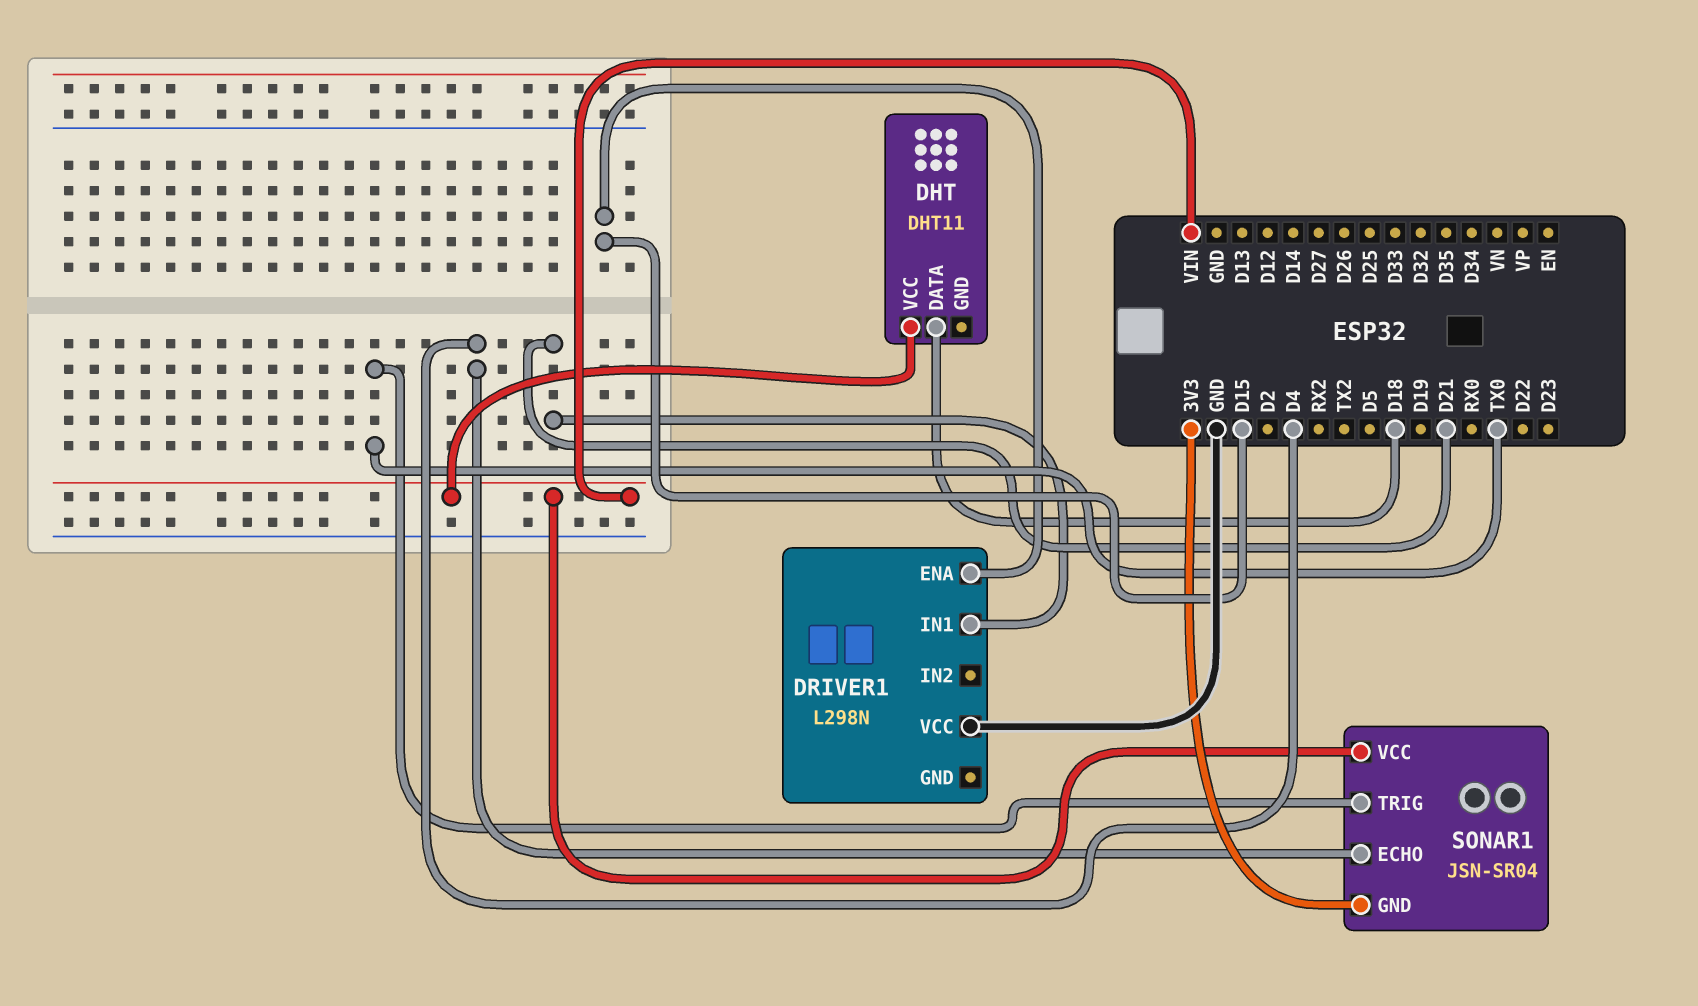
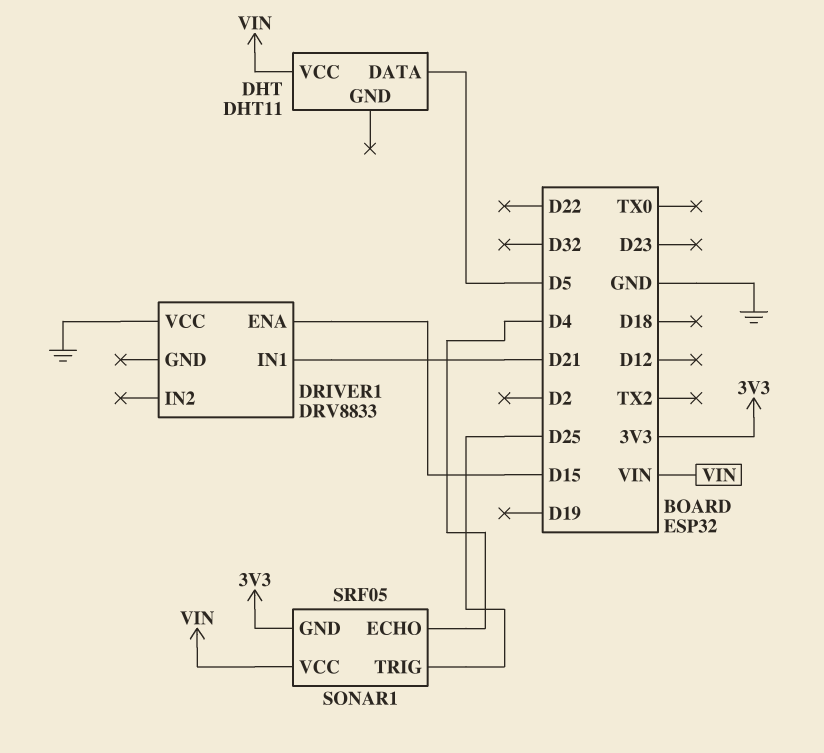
DHT pin DATA: D18 -> D5
DRIVER1: L298N -> DRV8833
SONAR1: JSN-SR04 -> SRF05
SONAR1 pin TRIG: TX0 -> D25

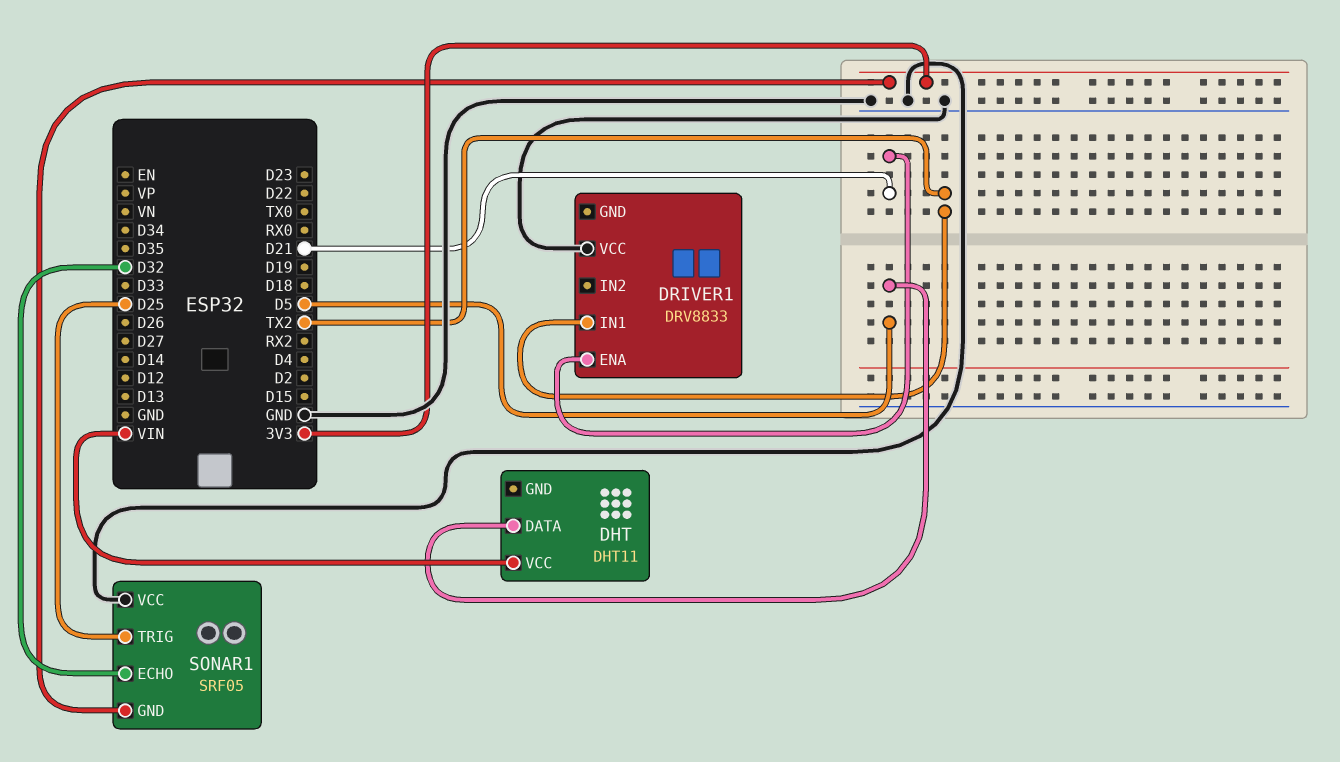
DRIVER1 pin ENA: D15 -> D21
DRIVER1 pin IN1: D21 -> TX2
SONAR1 pin ECHO: D4 -> D32
SONAR1 pin VCC: VIN -> GND

